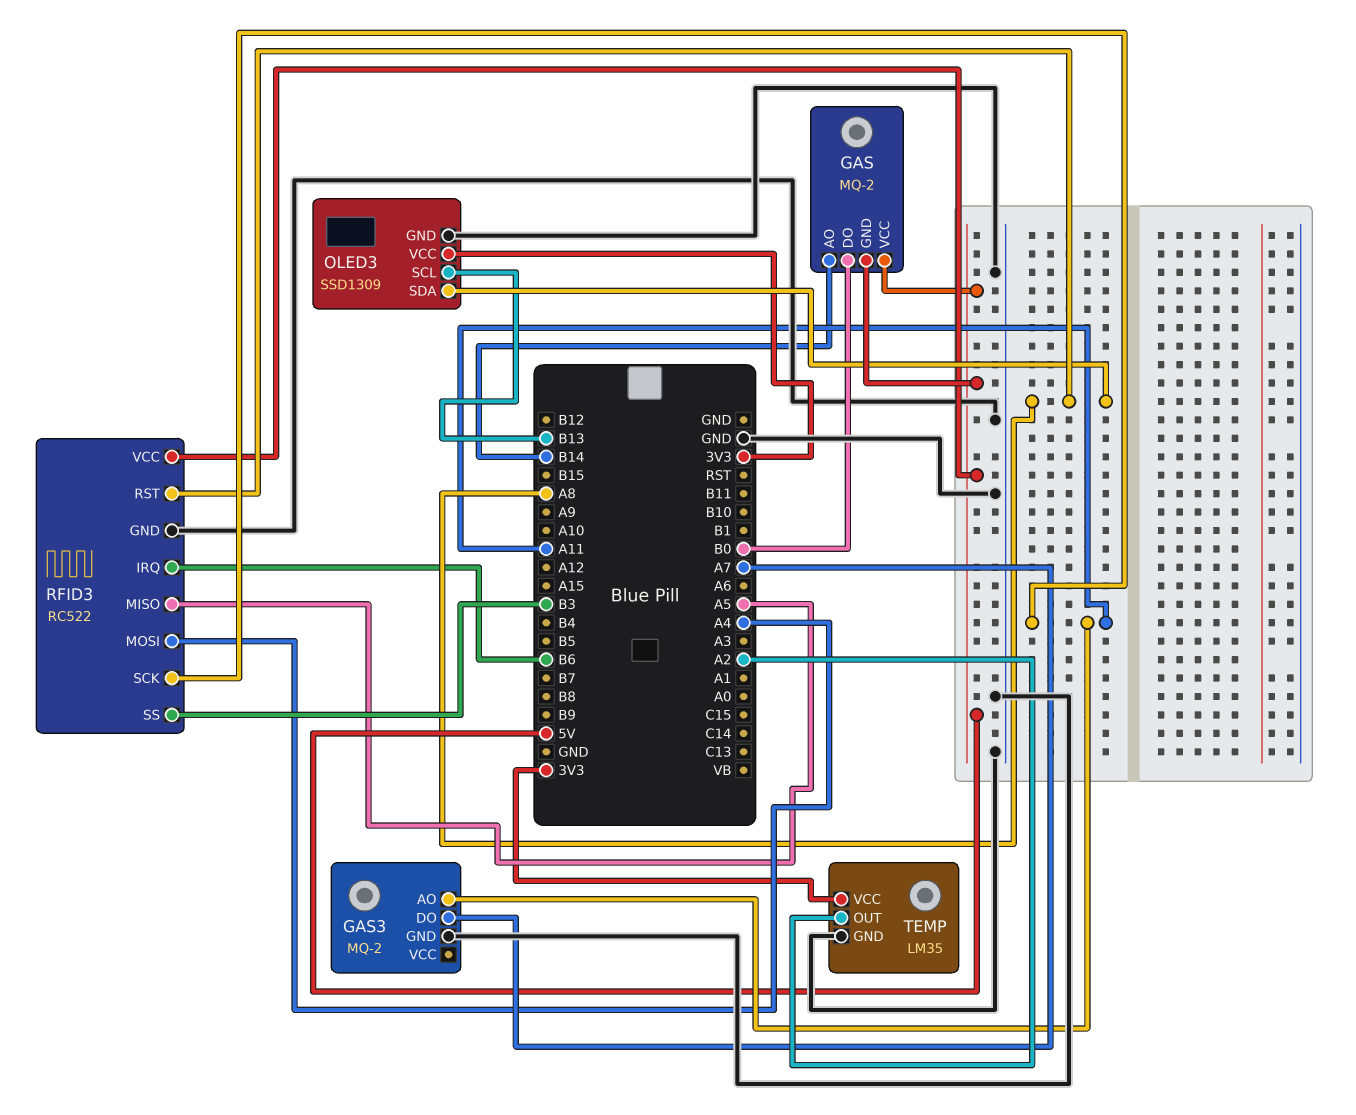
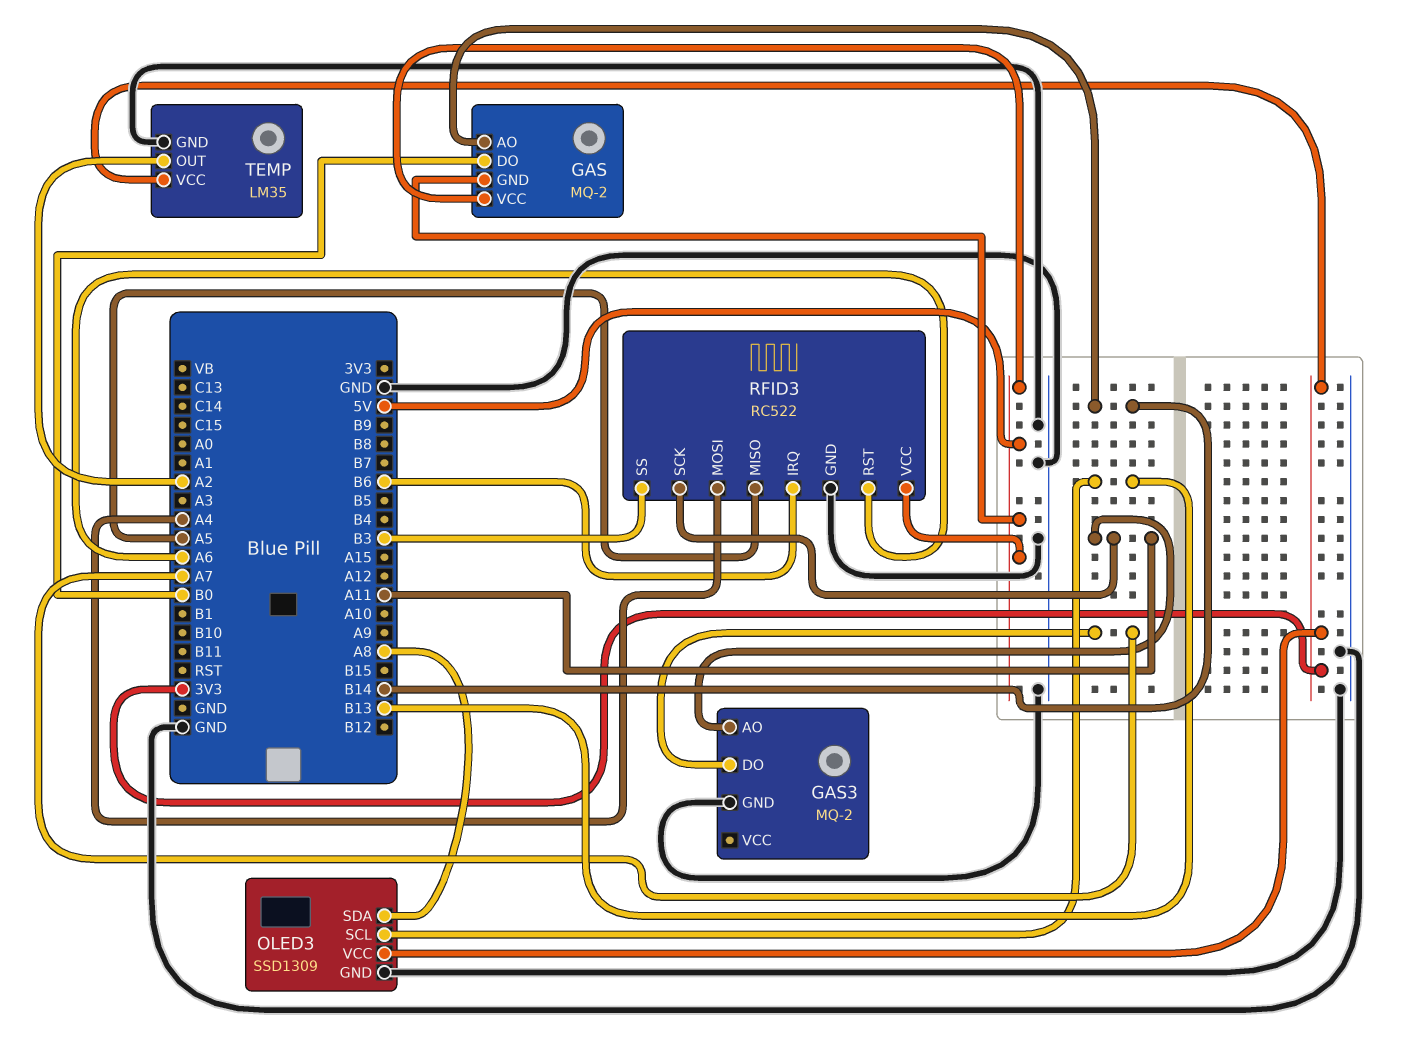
RFID3 pin RST: A8 -> A6

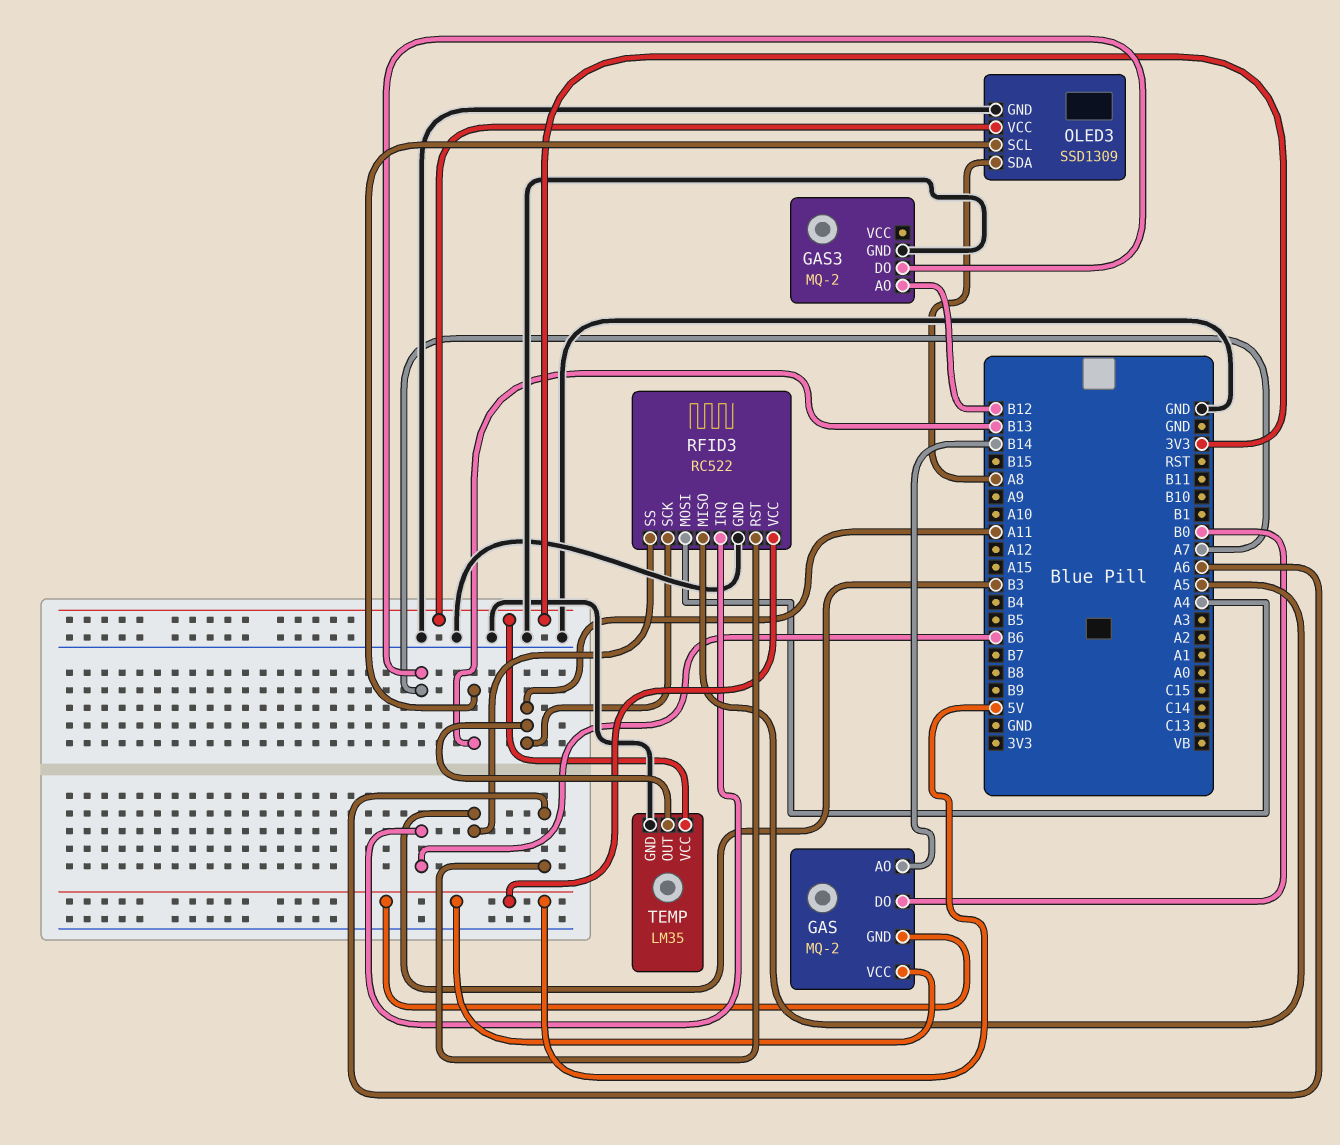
GAS3 pin AO: A11 -> B12
TEMP pin OUT: A2 -> A11

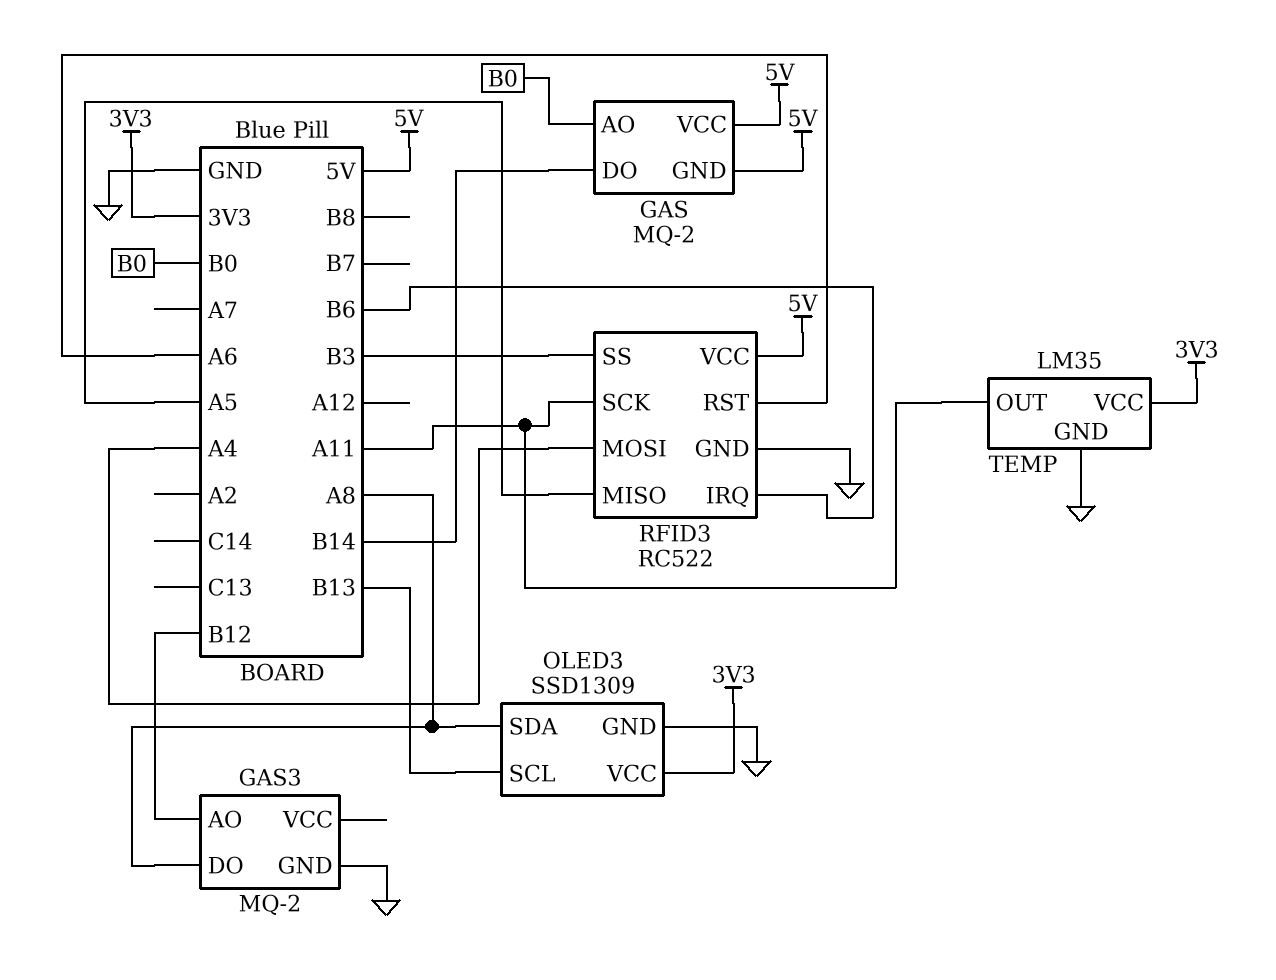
GAS pin AO: B14 -> B0
GAS pin DO: B0 -> B14
GAS3 pin DO: A7 -> A8

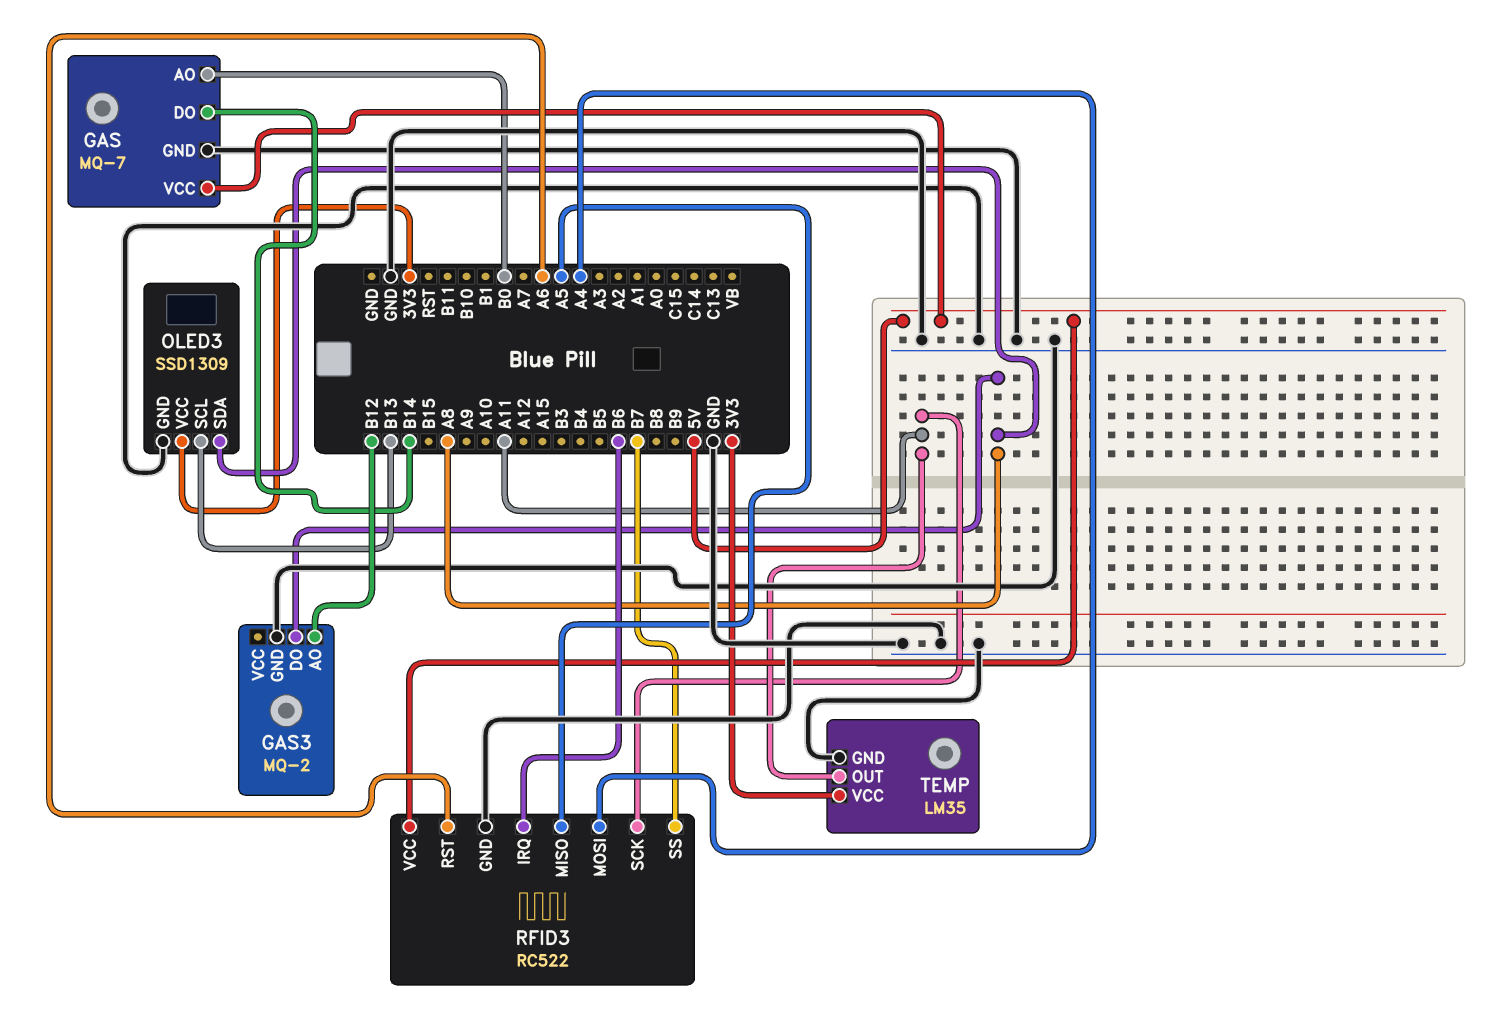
GAS: MQ-2 -> MQ-7
GAS pin GND: 5V -> GND
RFID3 pin SS: B3 -> B7

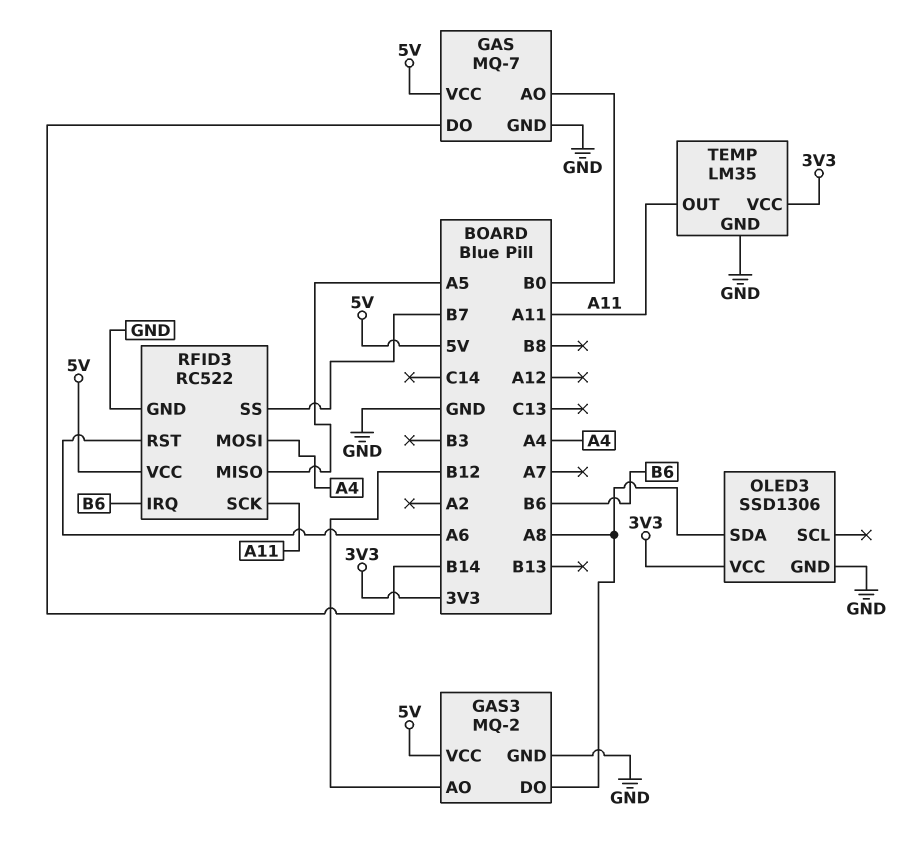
GAS3 pin VCC: none -> 5V
OLED3: SSD1309 -> SSD1306
OLED3 pin SCL: B13 -> none

